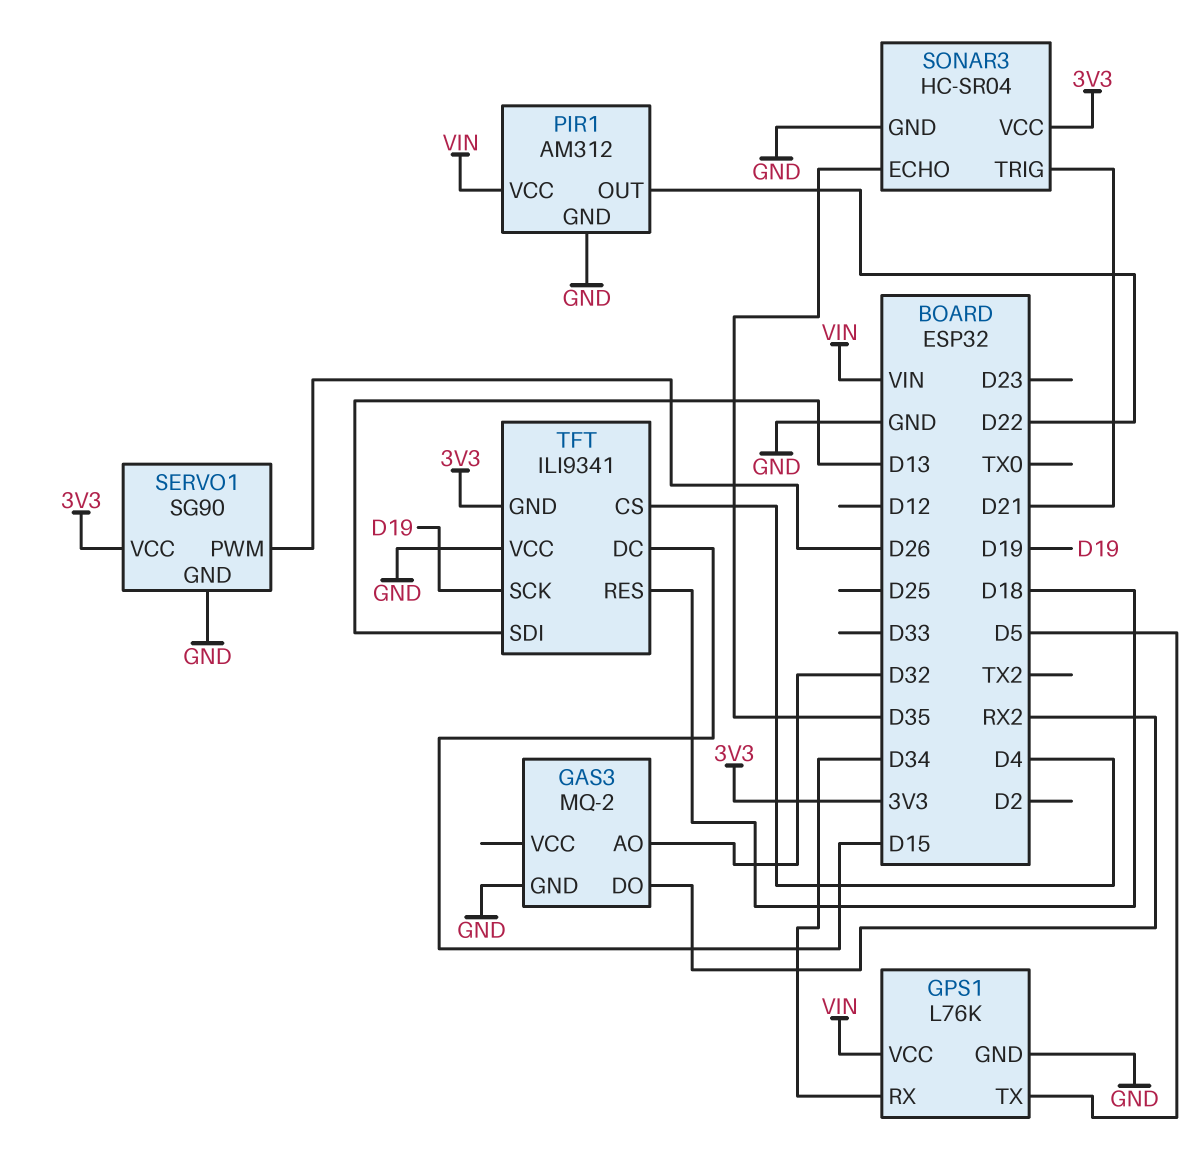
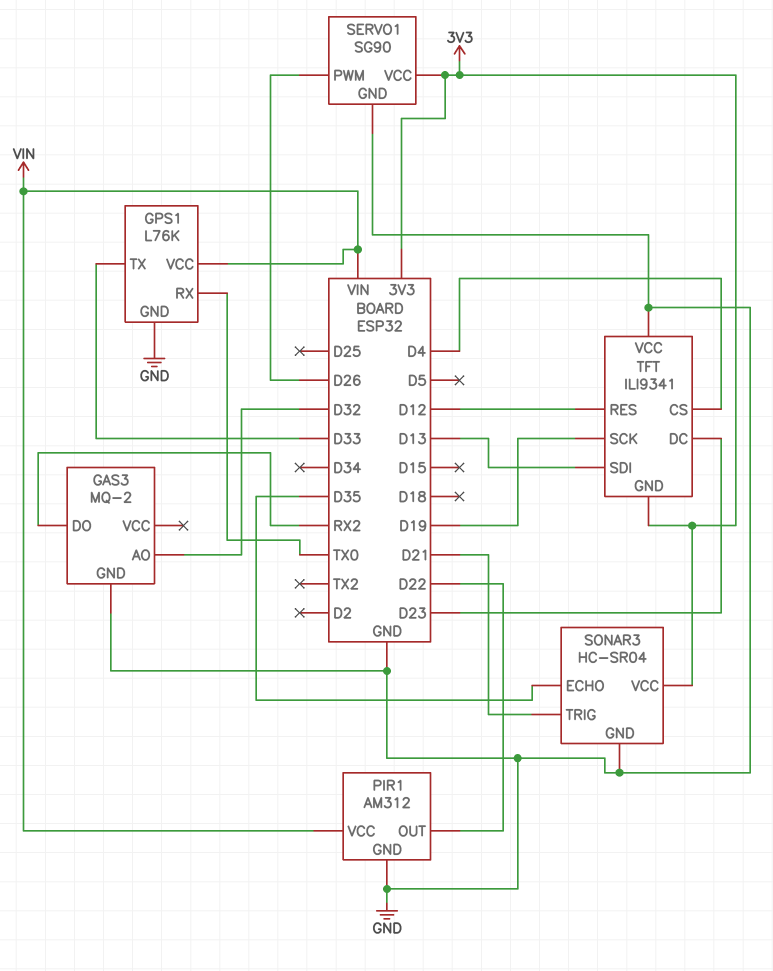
GPS1 pin RX: D34 -> TX0
GPS1 pin TX: D5 -> D33
TFT pin DC: D15 -> D23
TFT pin RES: D18 -> D12

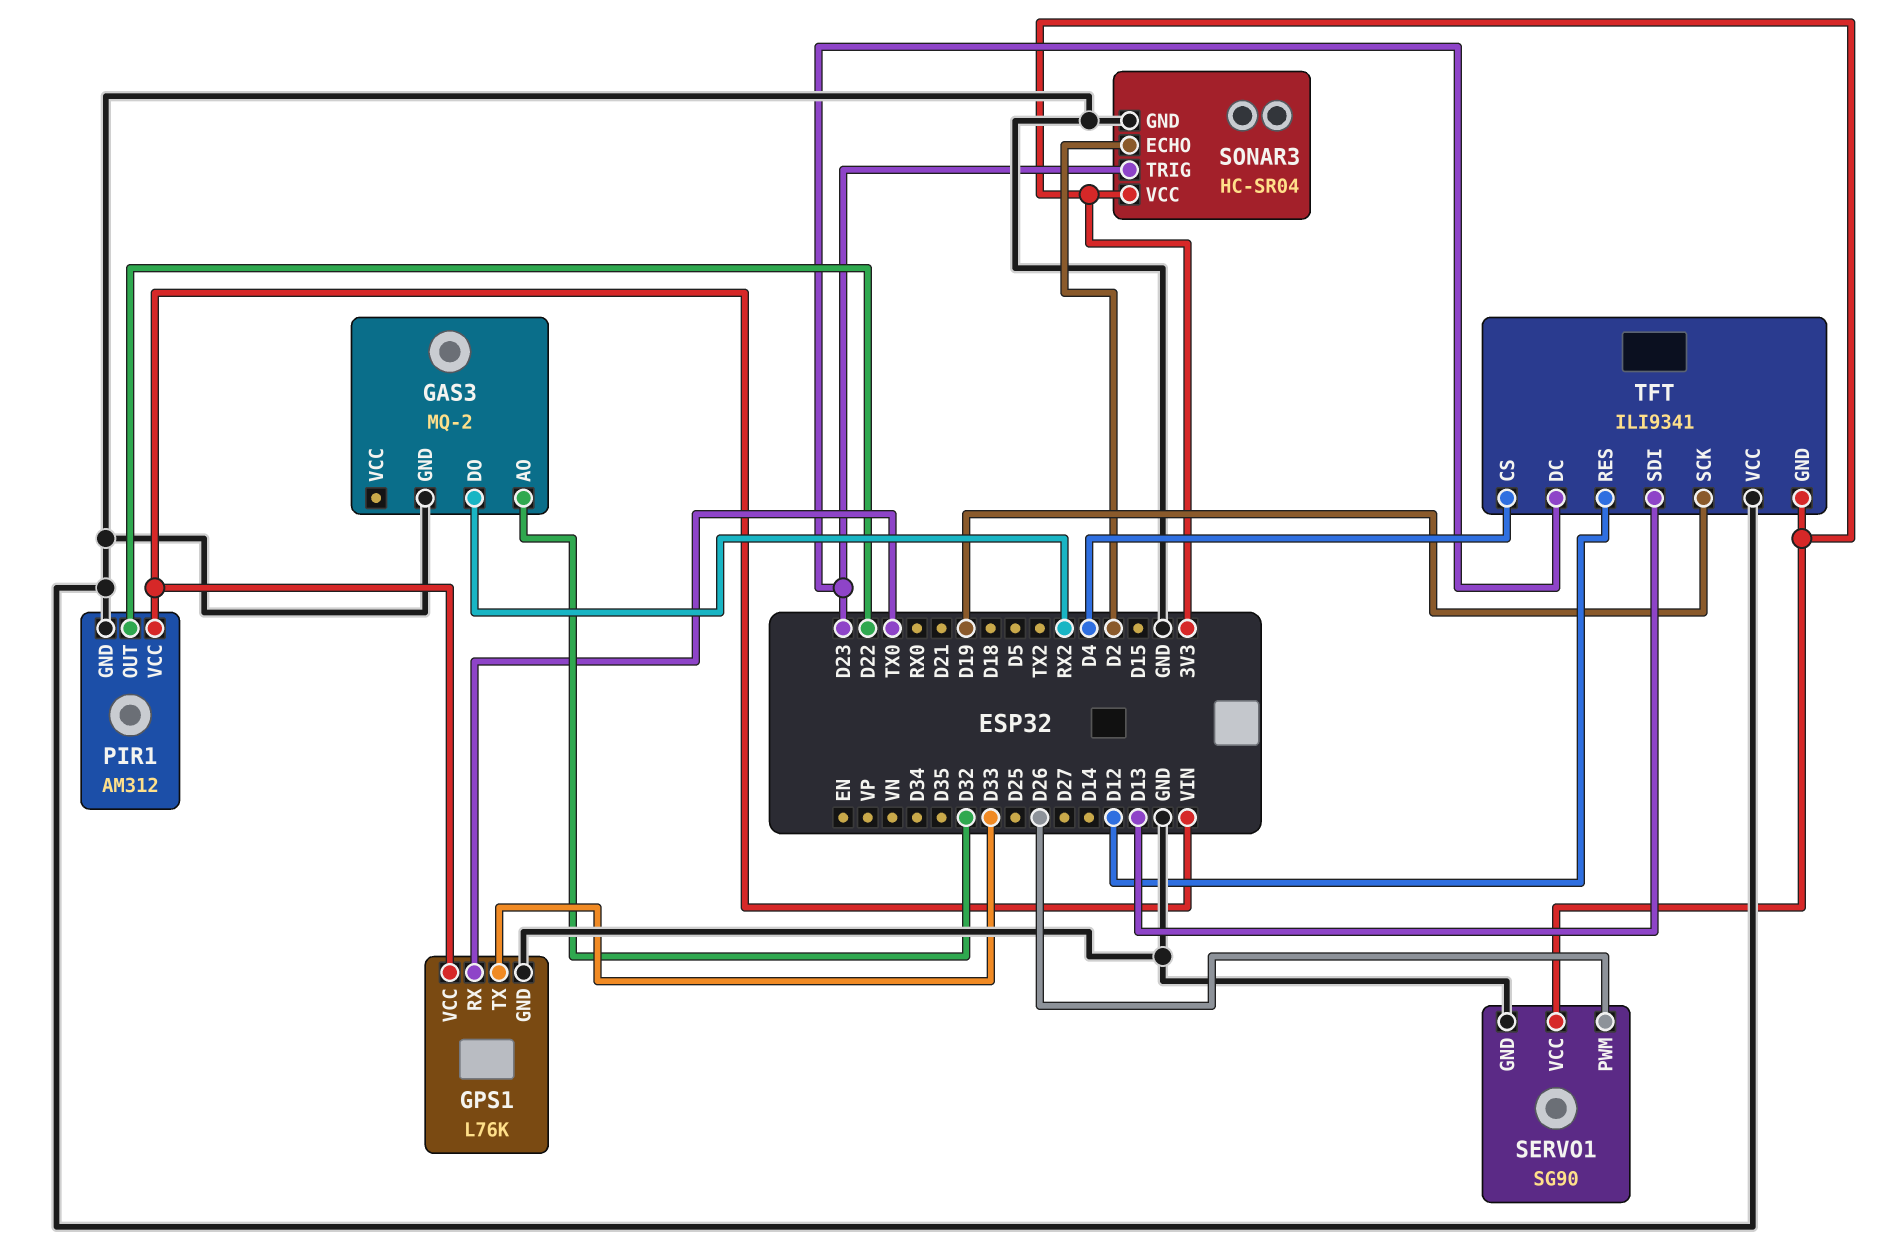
SONAR3 pin ECHO: D35 -> D2
SONAR3 pin TRIG: D21 -> D23

